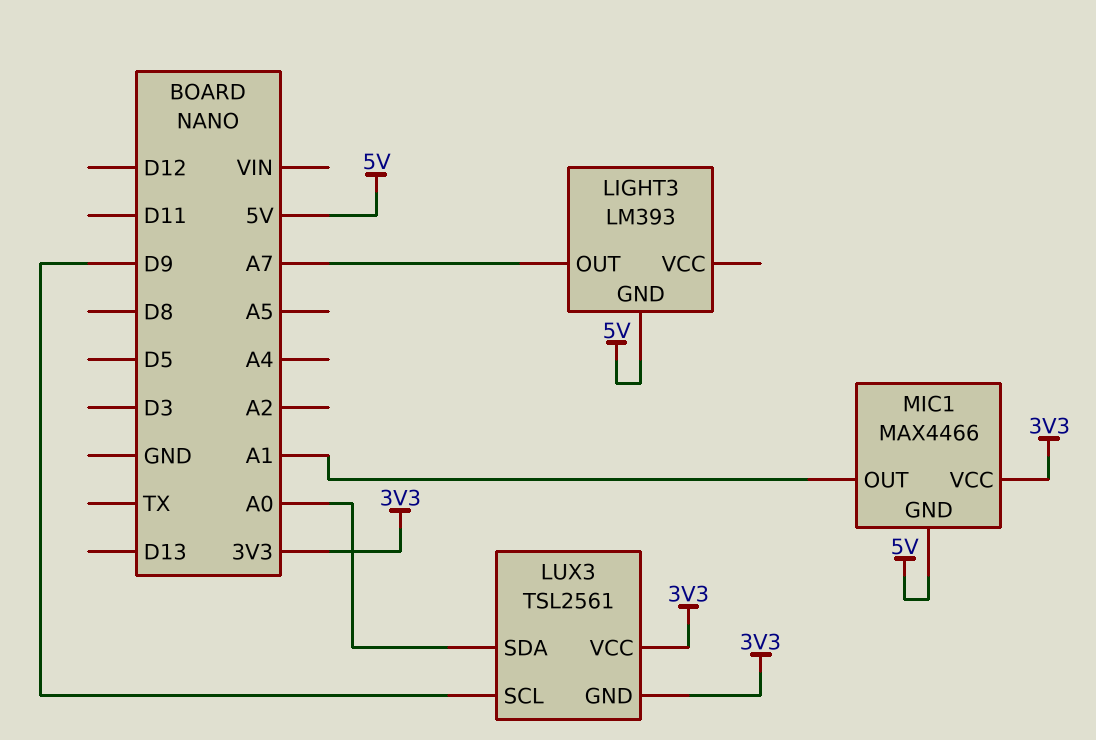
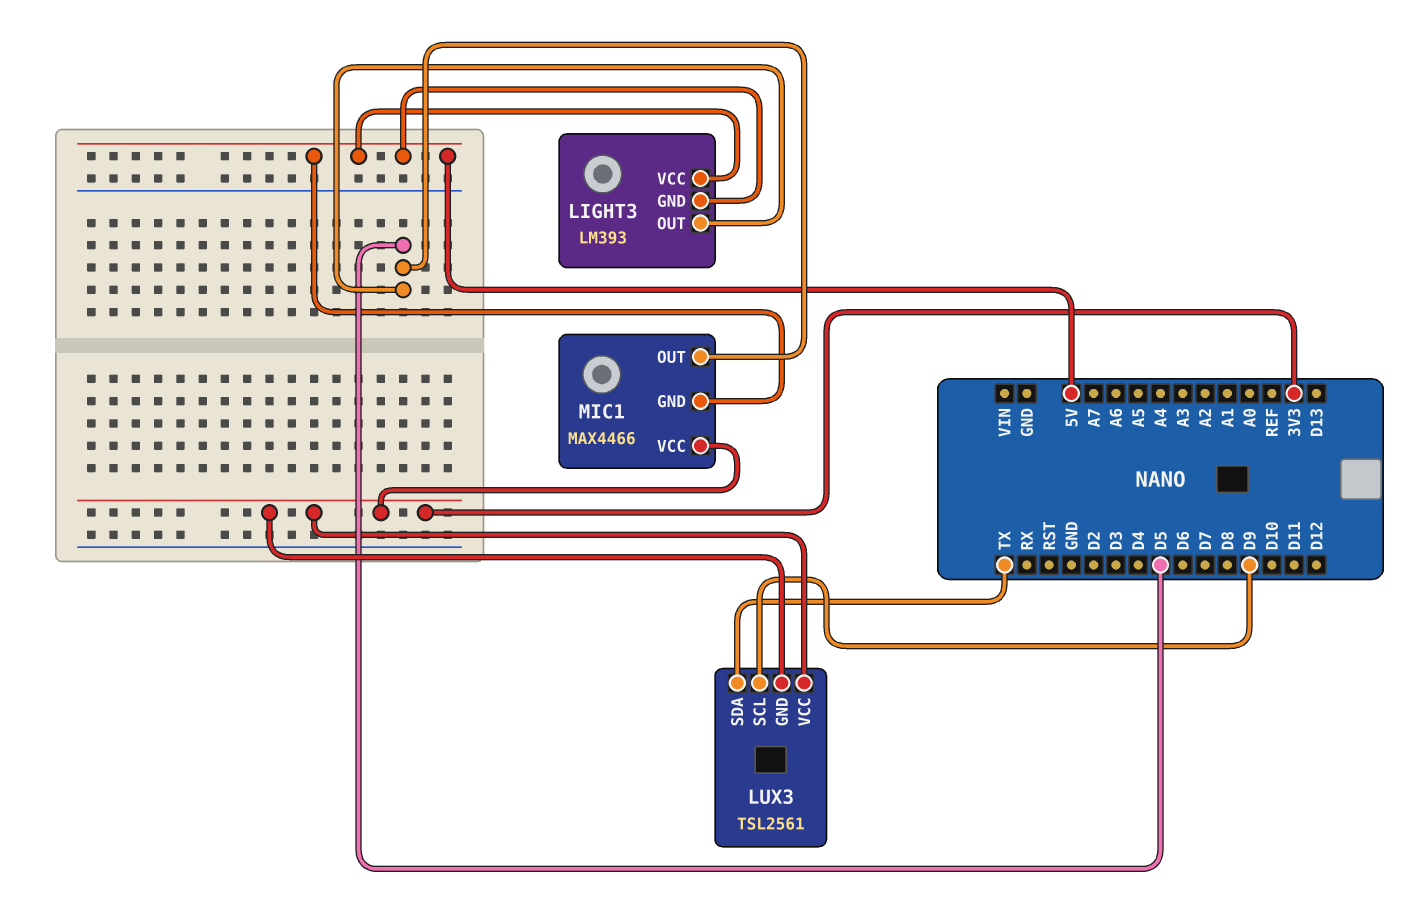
LIGHT3 pin OUT: A7 -> D5
LIGHT3 pin VCC: none -> 5V
LUX3 pin SDA: A0 -> TX
MIC1 pin OUT: A1 -> D5

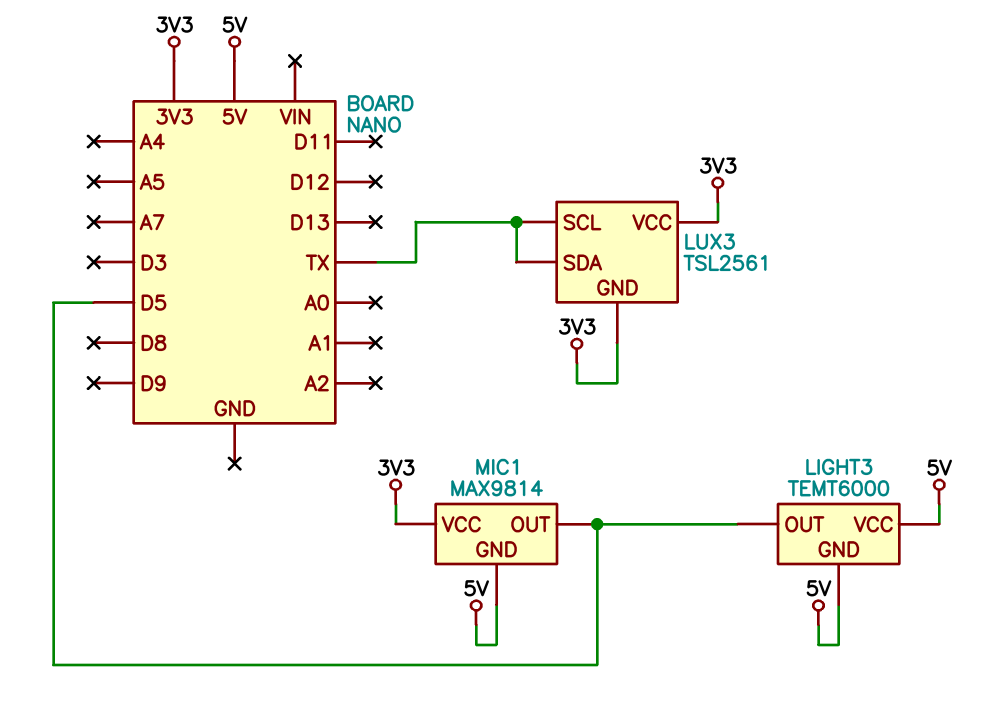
LIGHT3: LM393 -> TEMT6000
LUX3 pin SCL: D9 -> TX
MIC1: MAX4466 -> MAX9814

